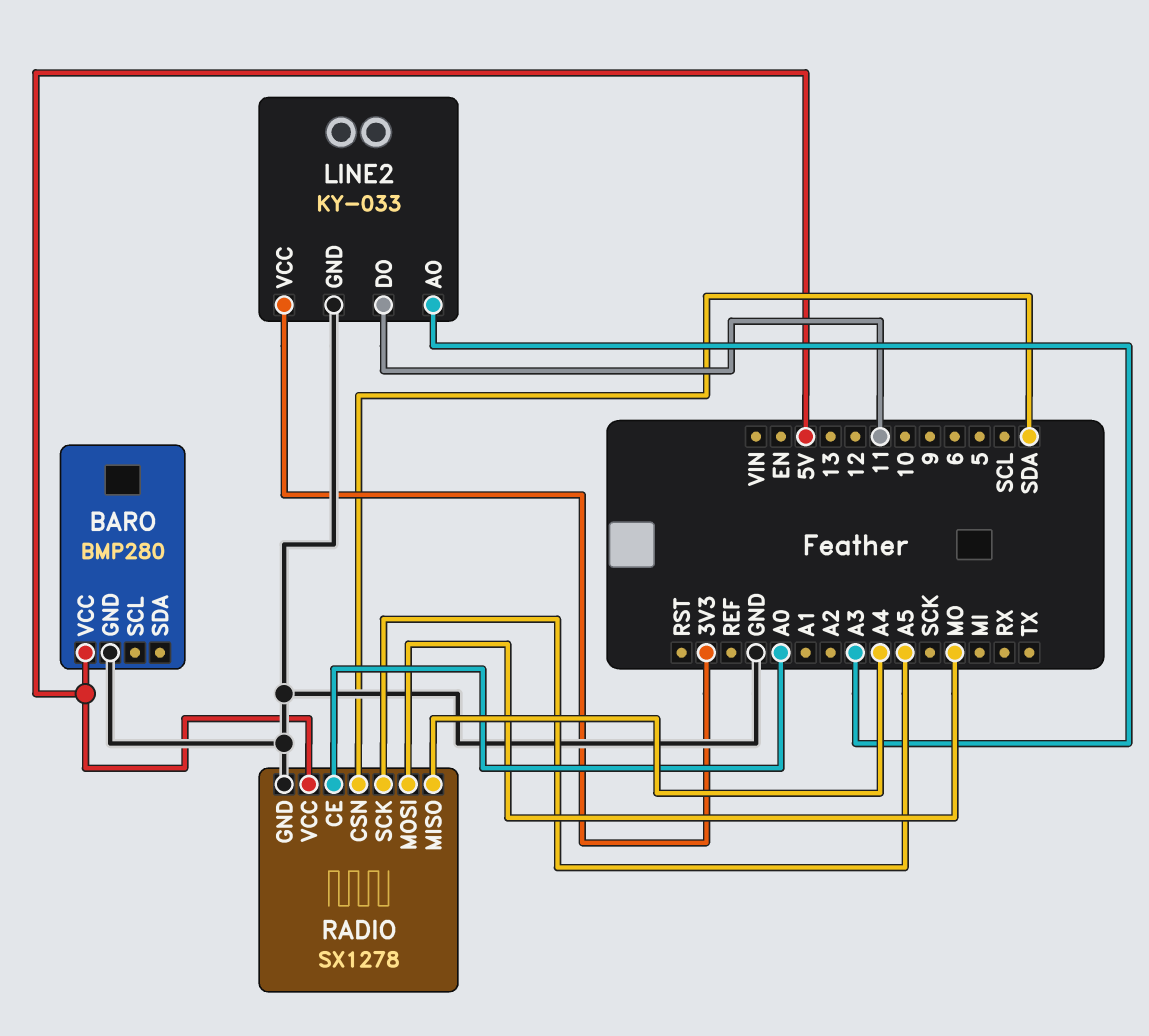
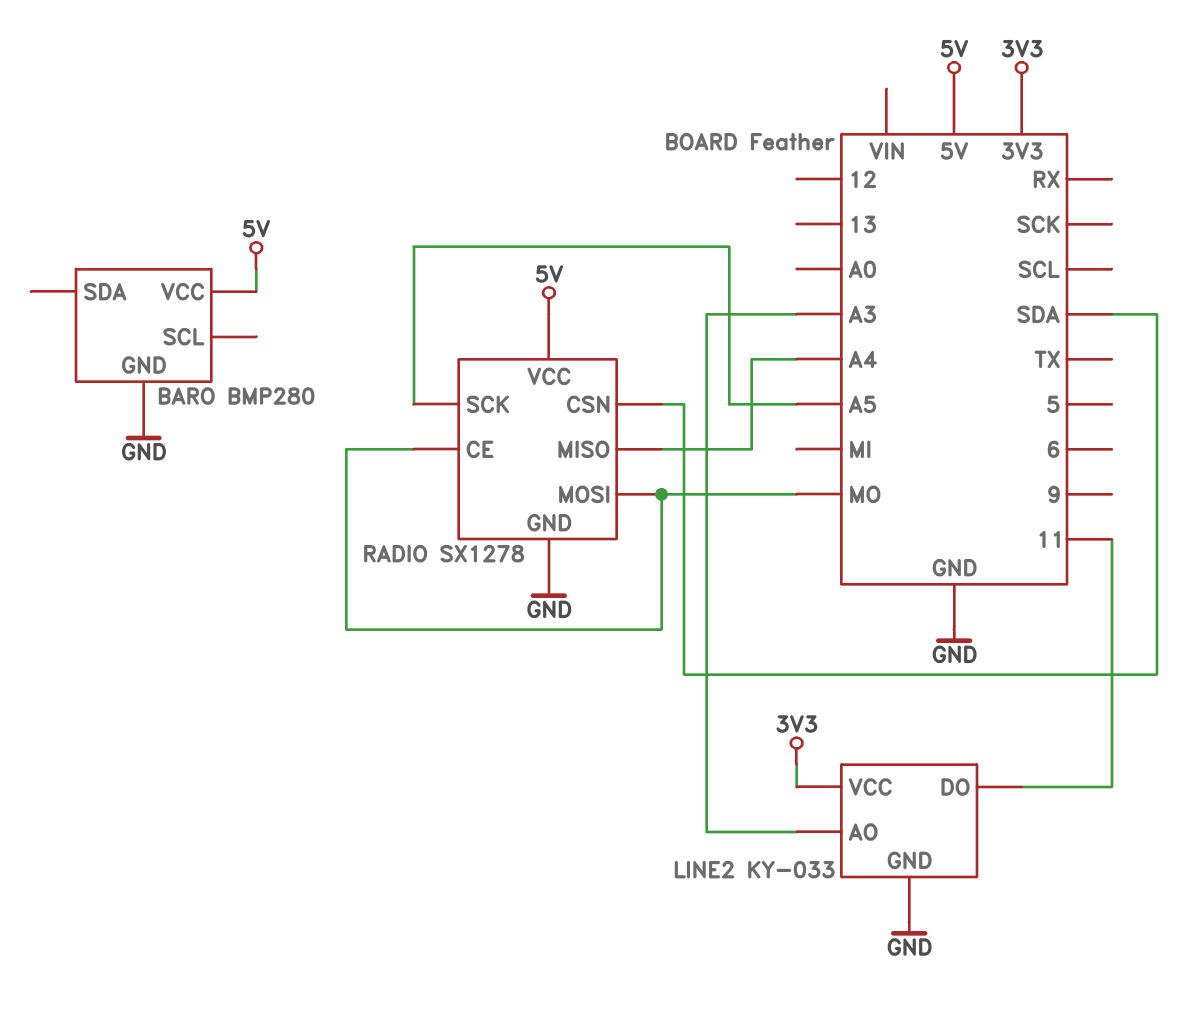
RADIO pin CE: A0 -> MO

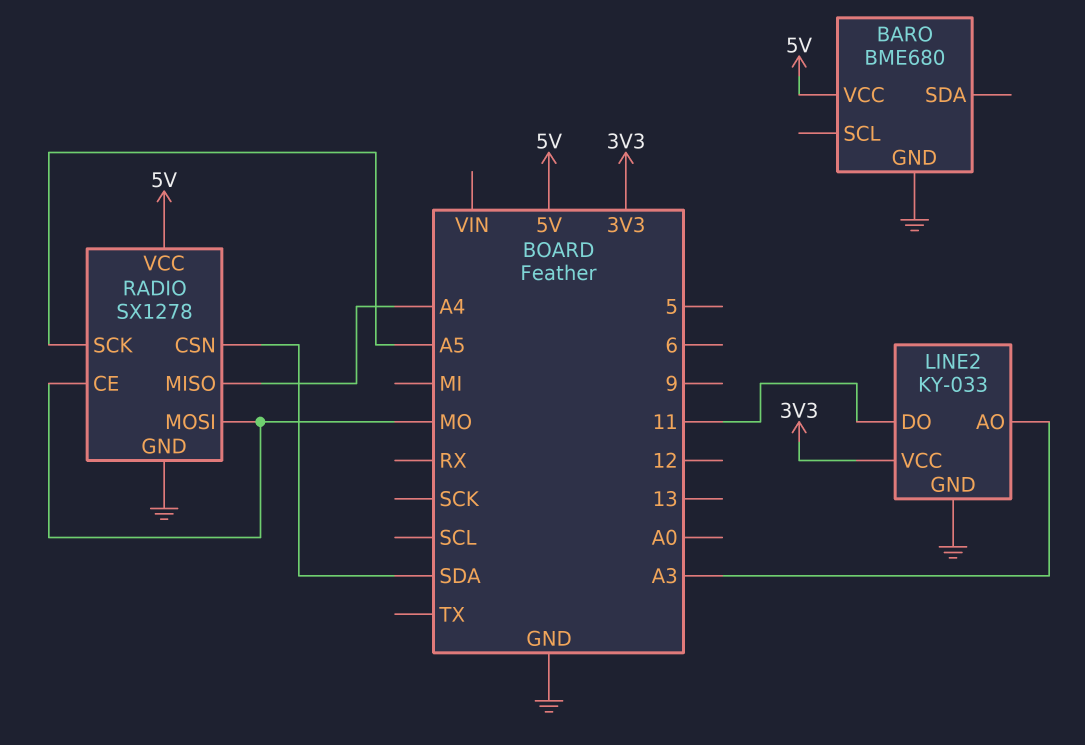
BARO: BMP280 -> BME680

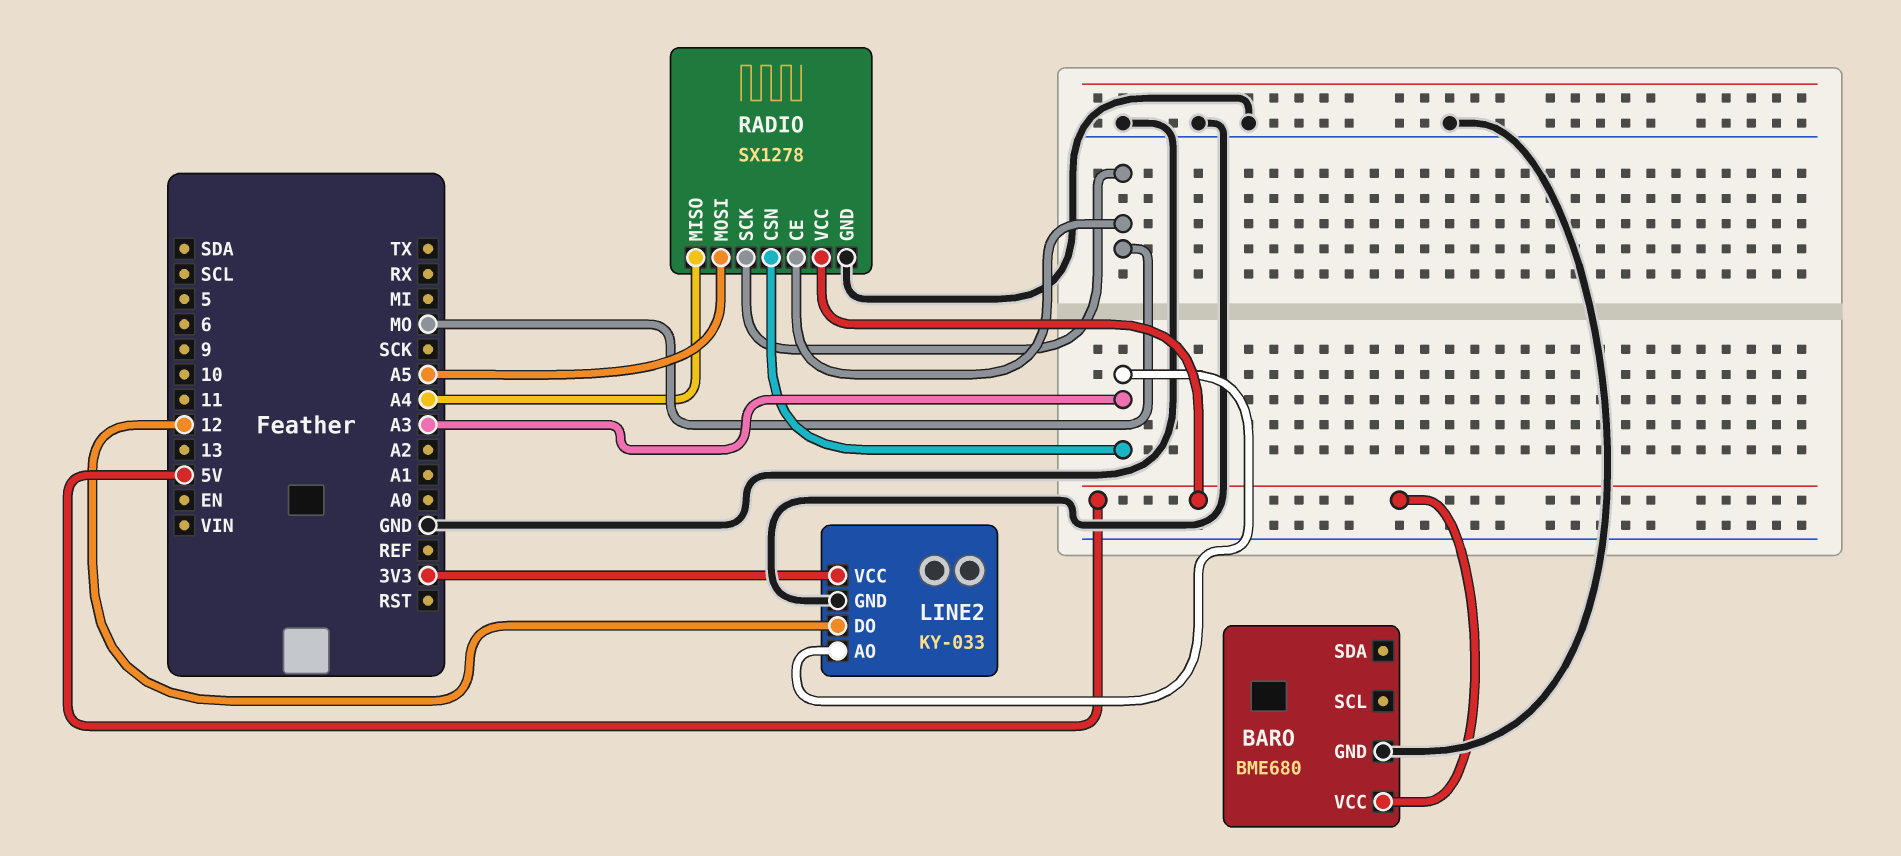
LINE2 pin DO: 11 -> 12
RADIO pin CSN: SDA -> A3
RADIO pin MOSI: MO -> A5
RADIO pin SCK: A5 -> MO

